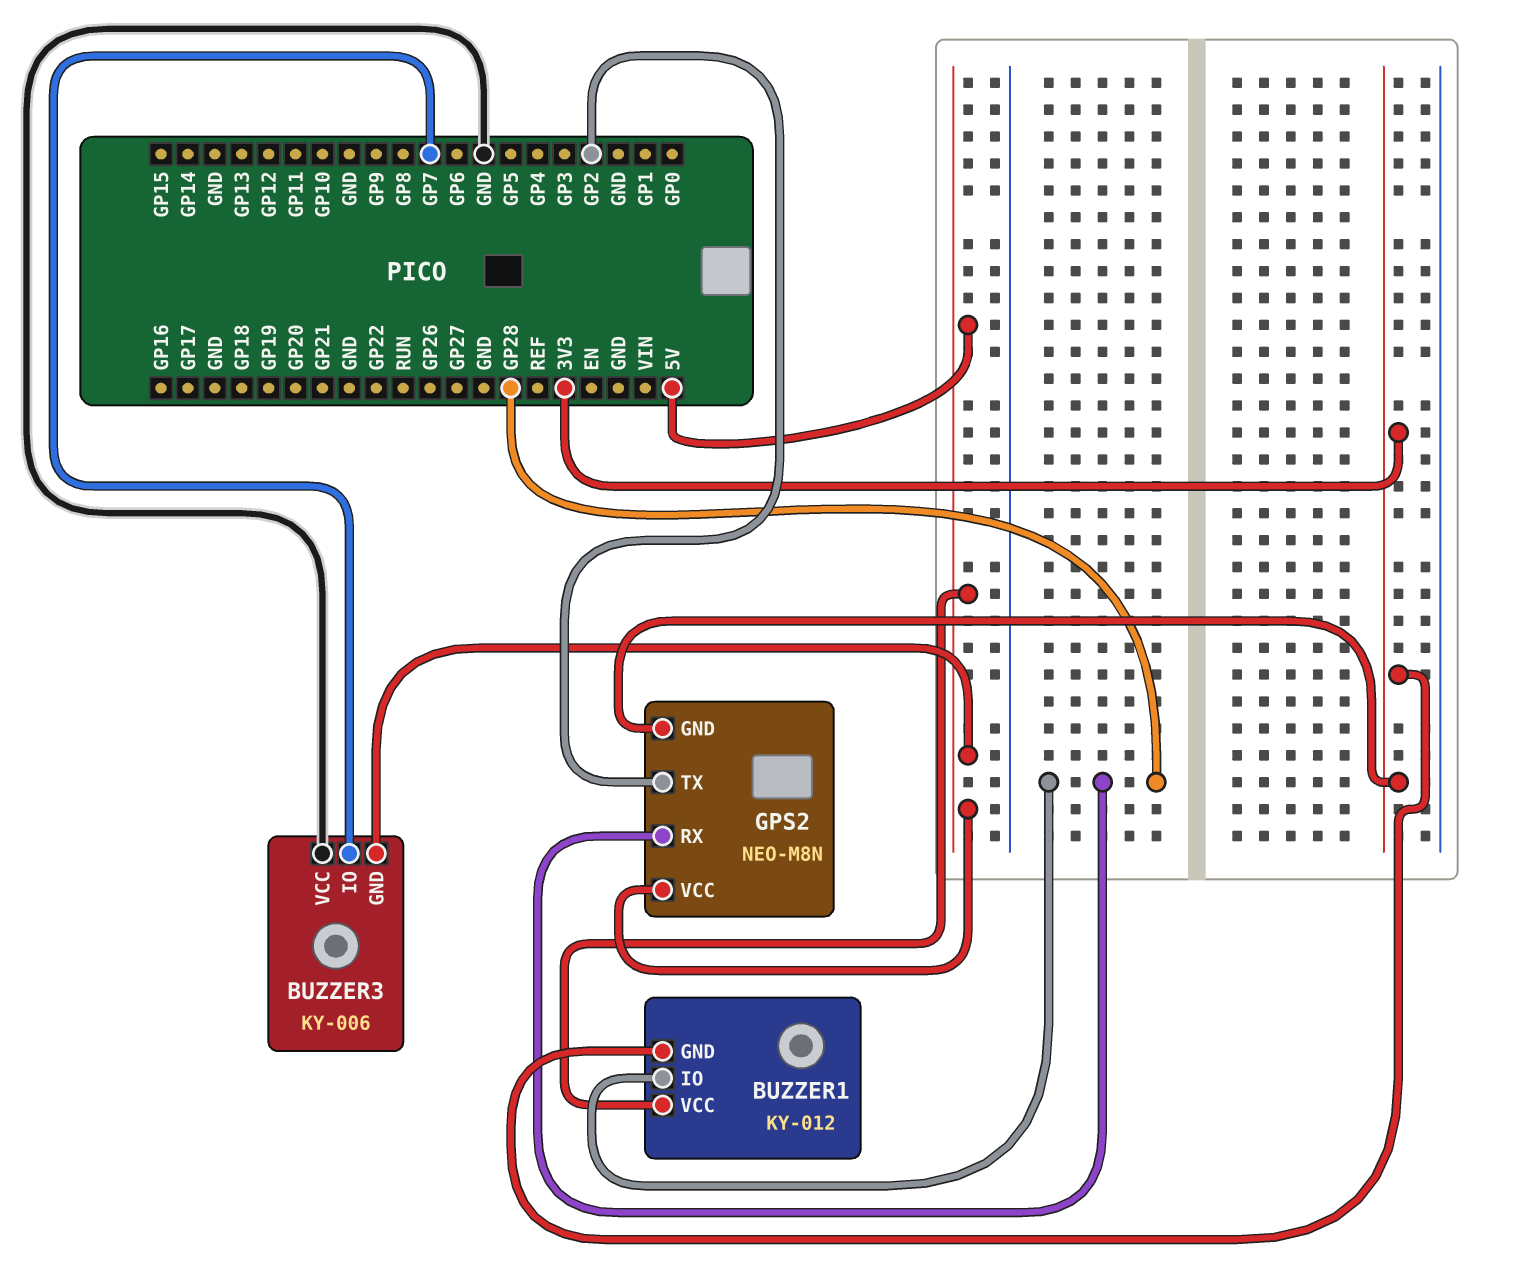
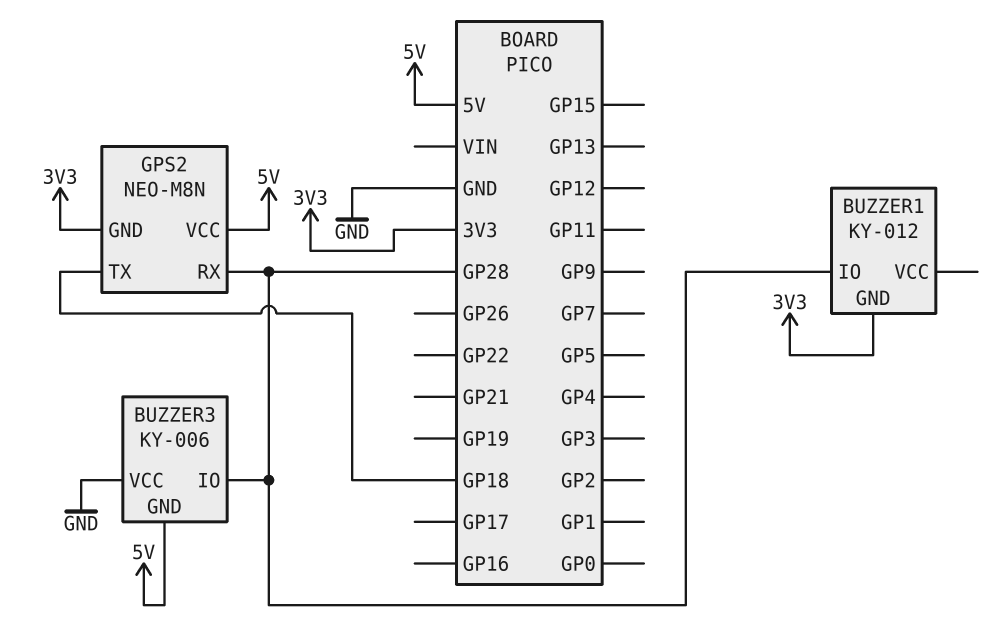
BUZZER1 pin VCC: 5V -> none
BUZZER3 pin IO: GP7 -> GP28
GPS2 pin TX: GP2 -> GP18

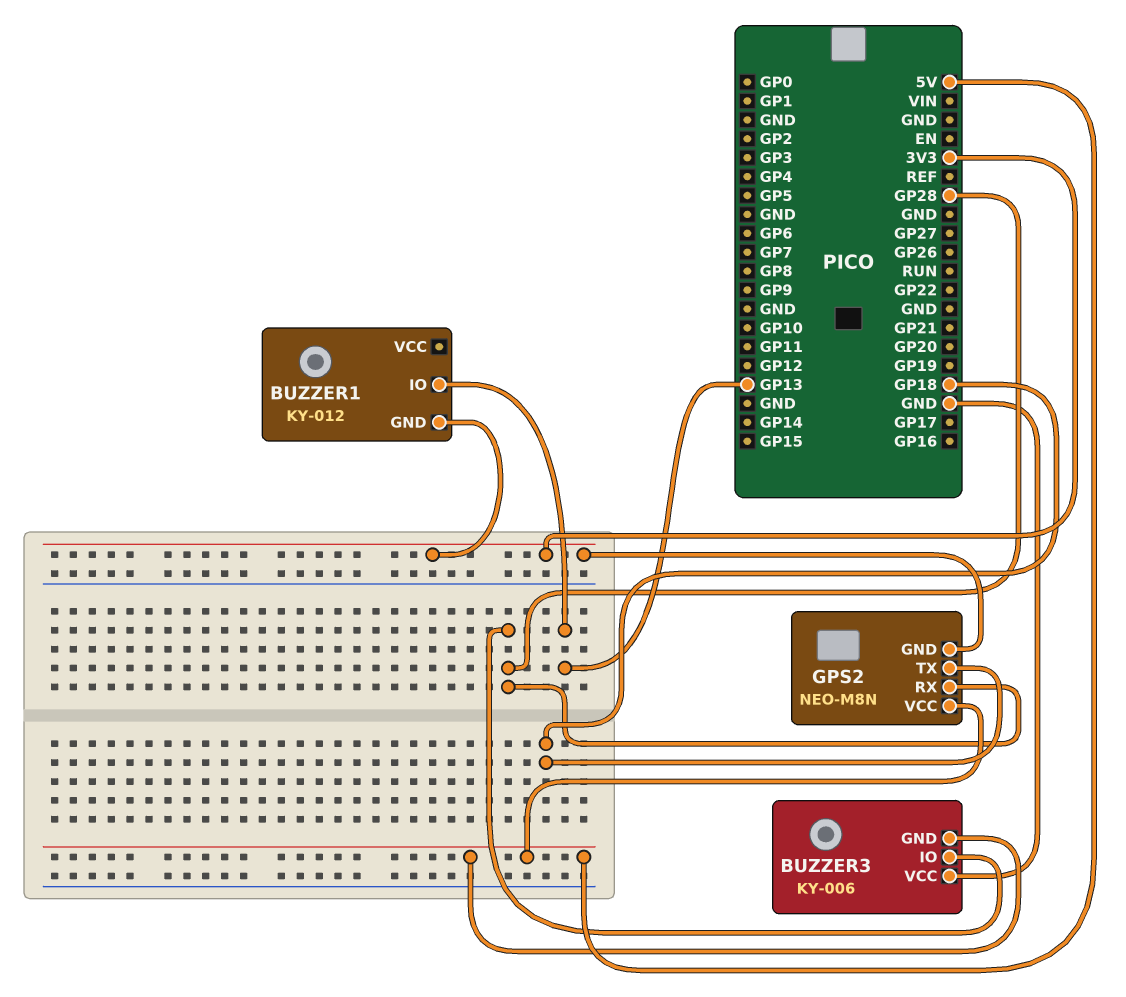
BUZZER1 pin IO: GP28 -> GP13

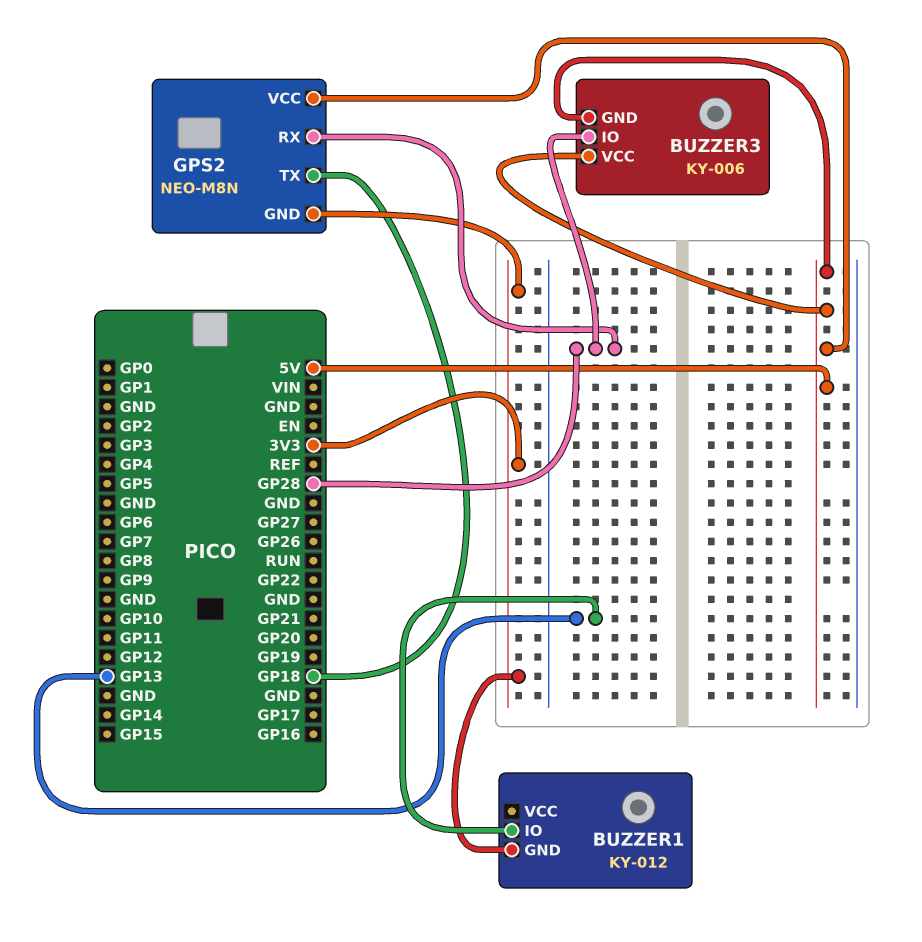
BUZZER3 pin VCC: GND -> 5V

